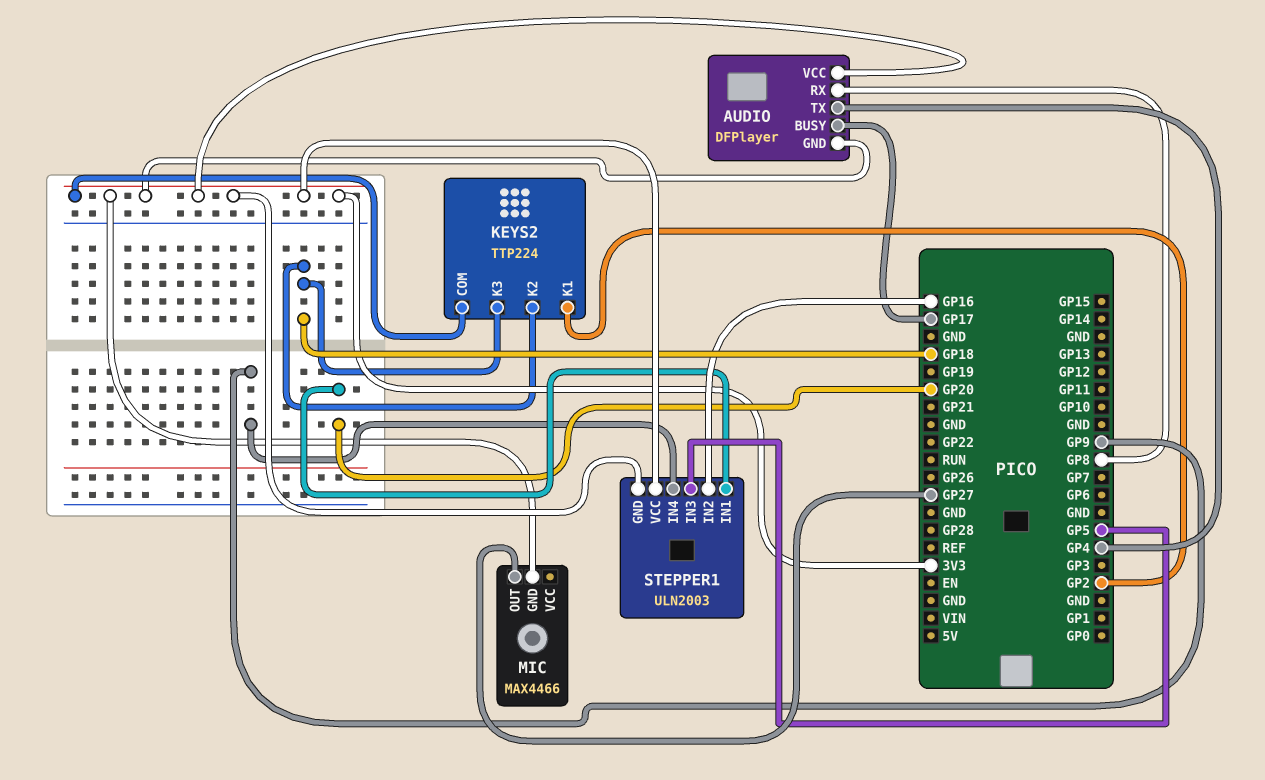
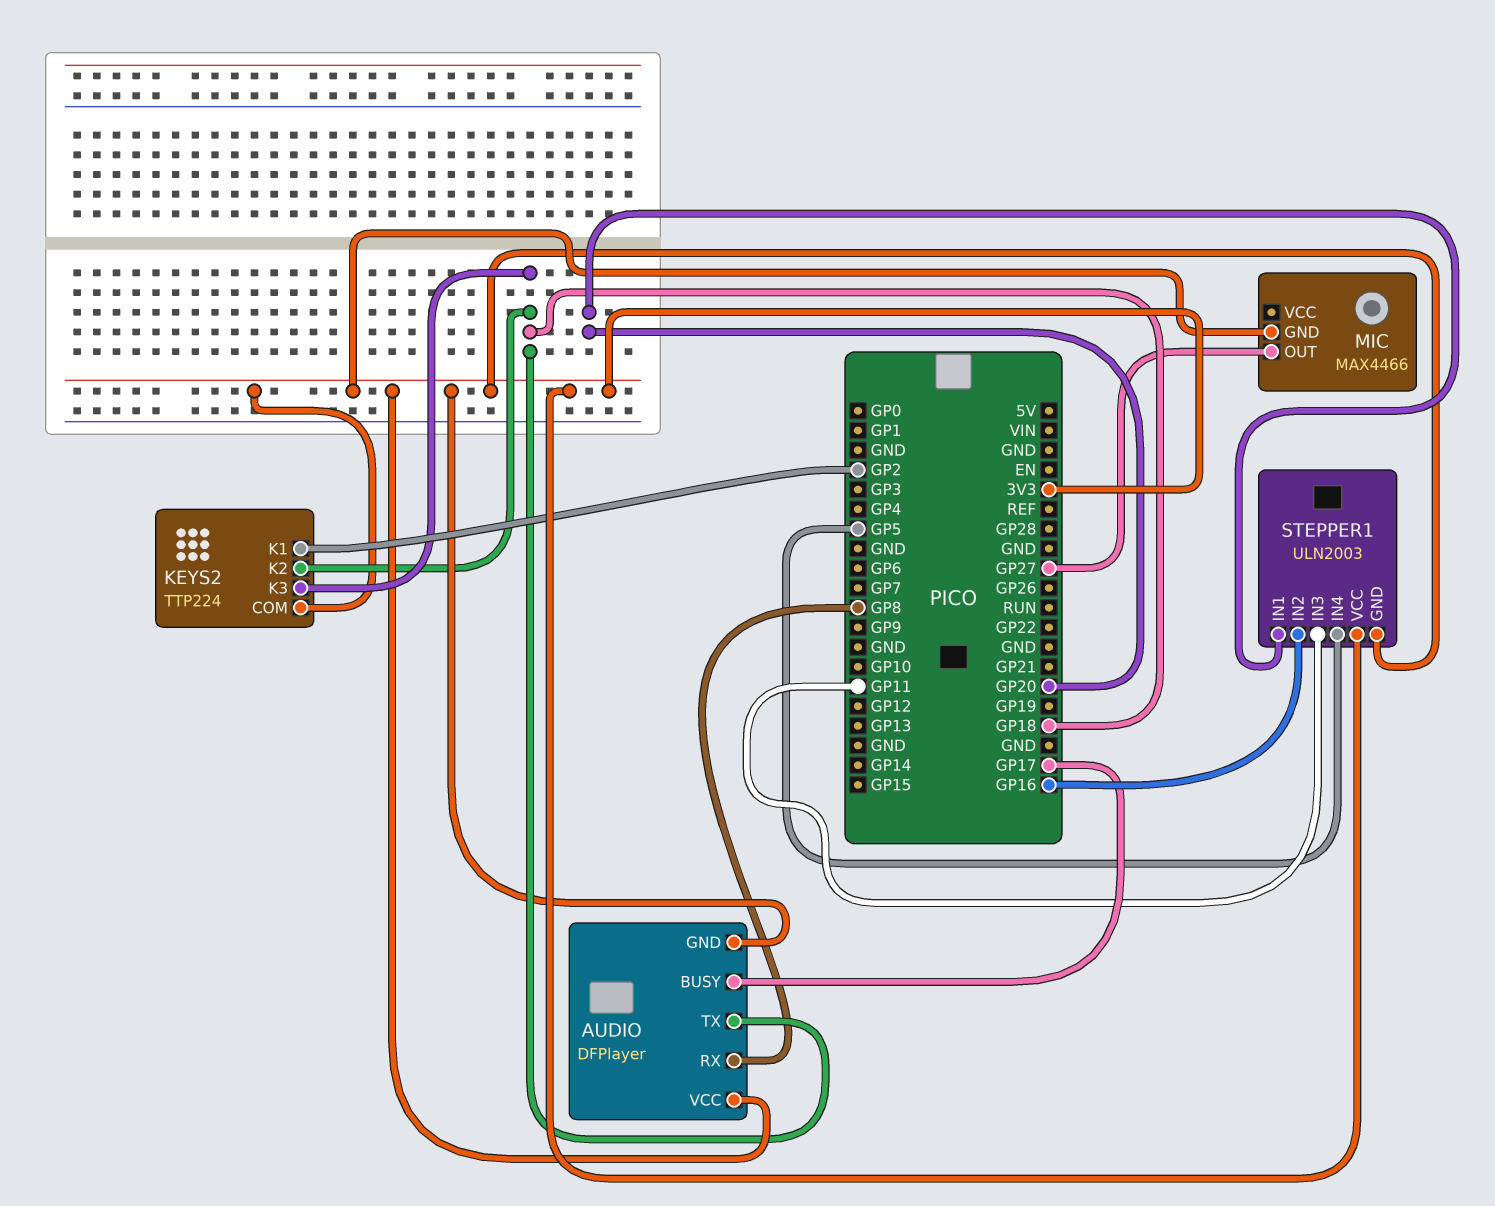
AUDIO pin TX: GP4 -> GP18
STEPPER1 pin IN3: GP5 -> GP11
STEPPER1 pin IN4: GP9 -> GP5

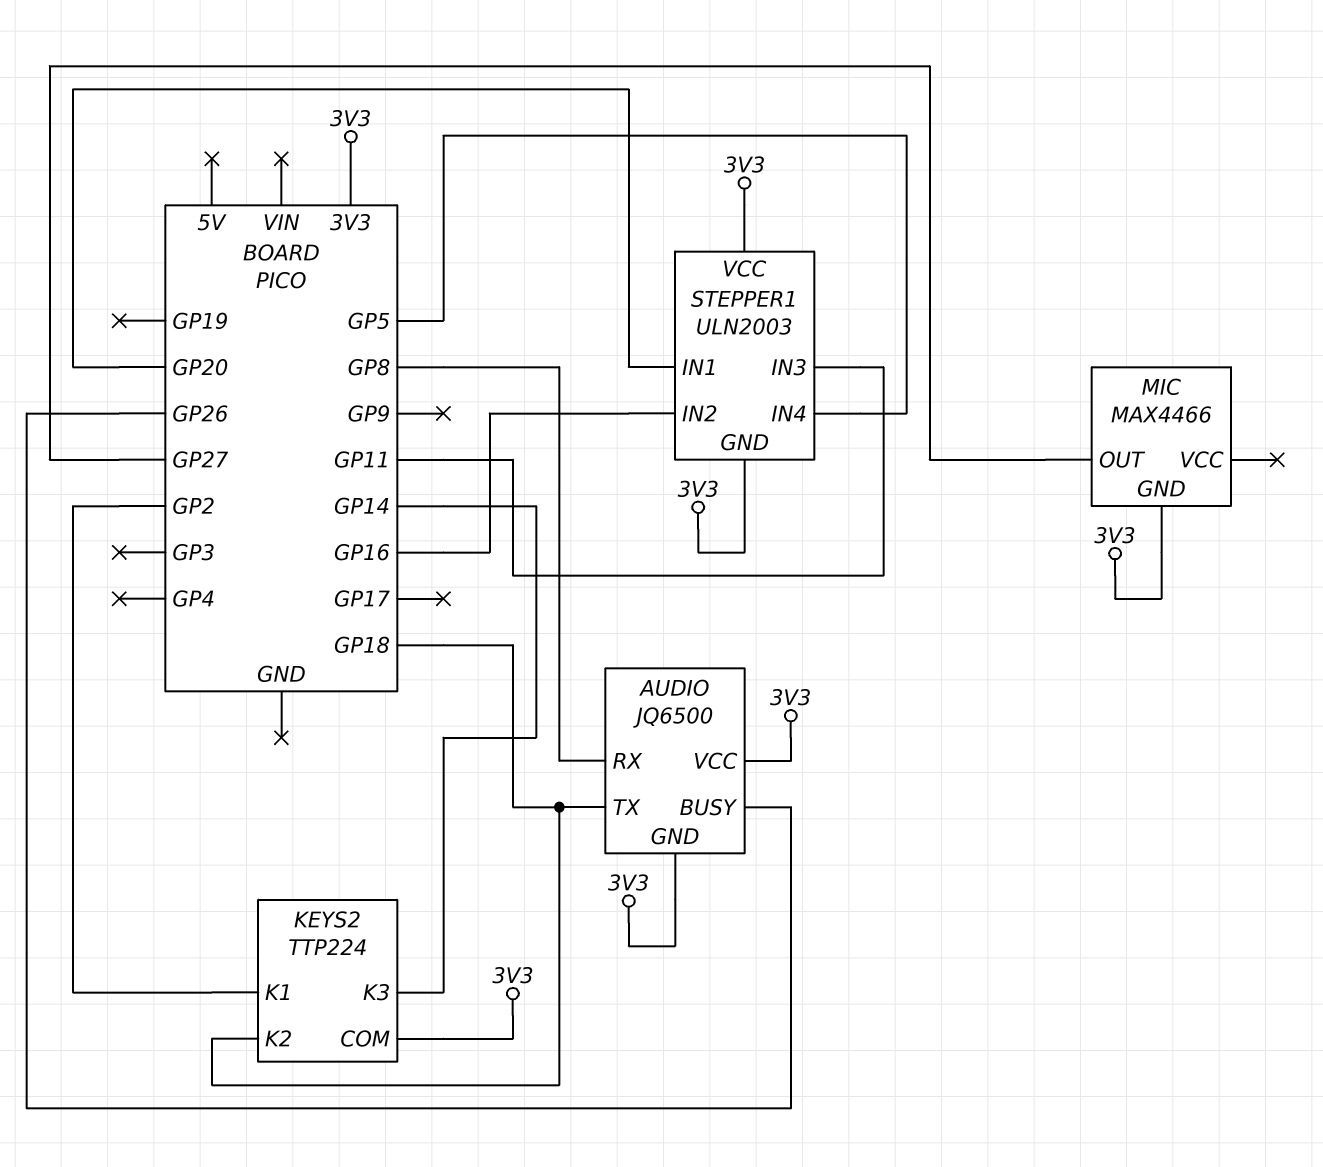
AUDIO: DFPlayer -> JQ6500
AUDIO pin BUSY: GP17 -> GP26
KEYS2 pin K3: GP18 -> GP14

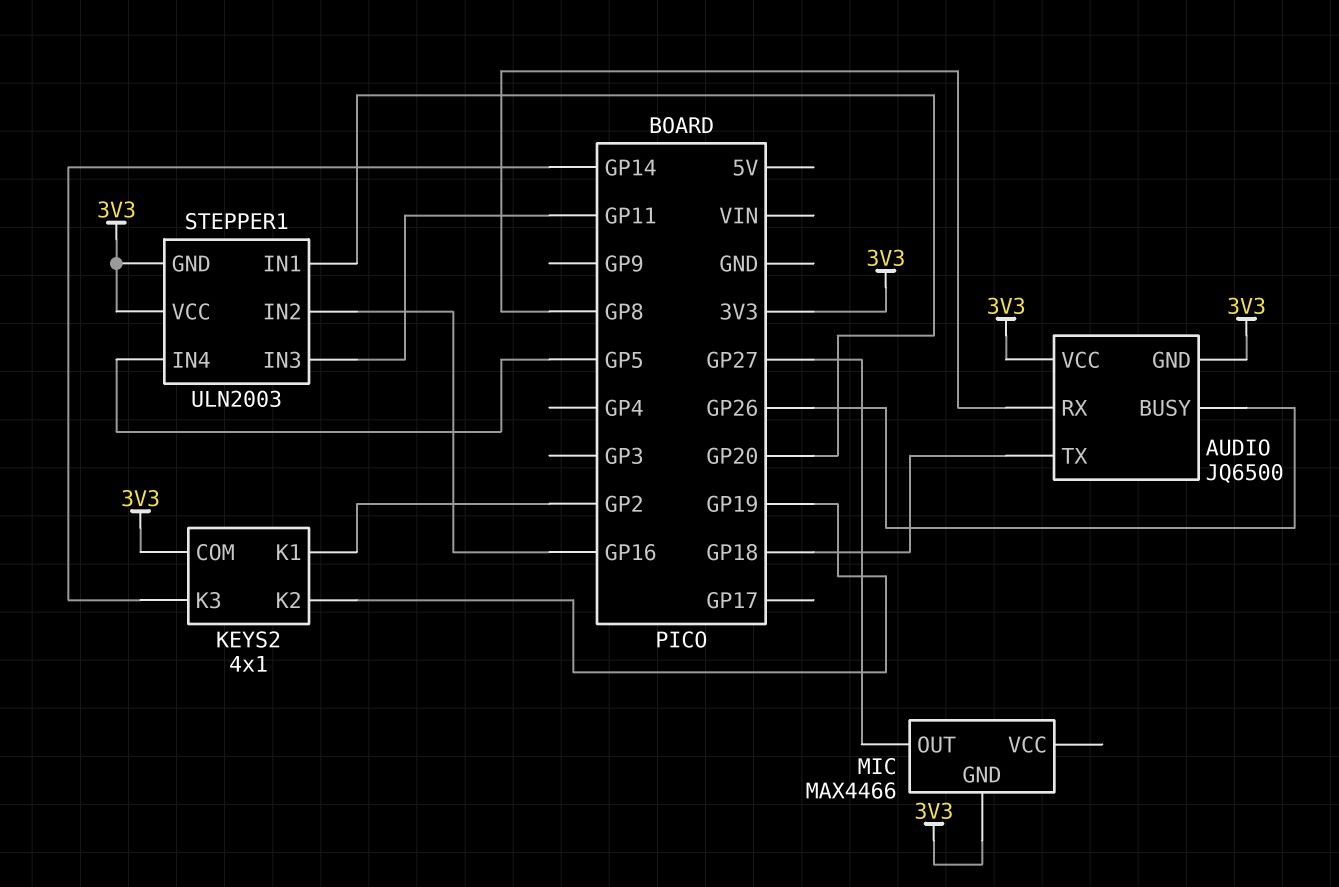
KEYS2: TTP224 -> 4x1
KEYS2 pin K2: GP18 -> GP19

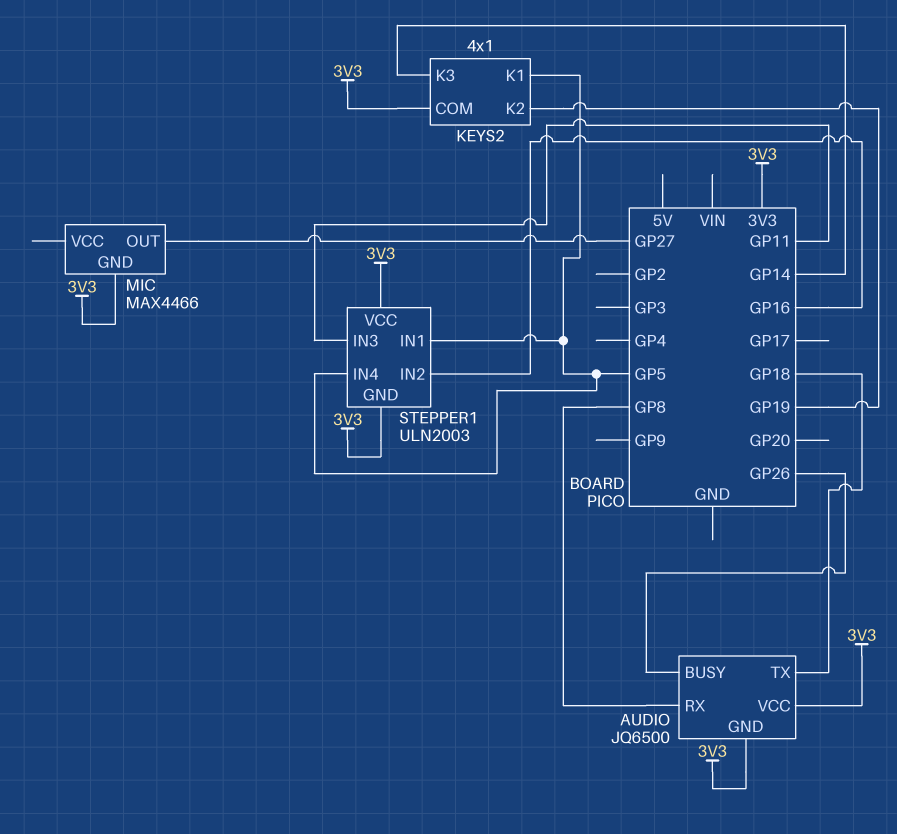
KEYS2 pin K1: GP2 -> GP5
STEPPER1 pin IN1: GP20 -> GP5

